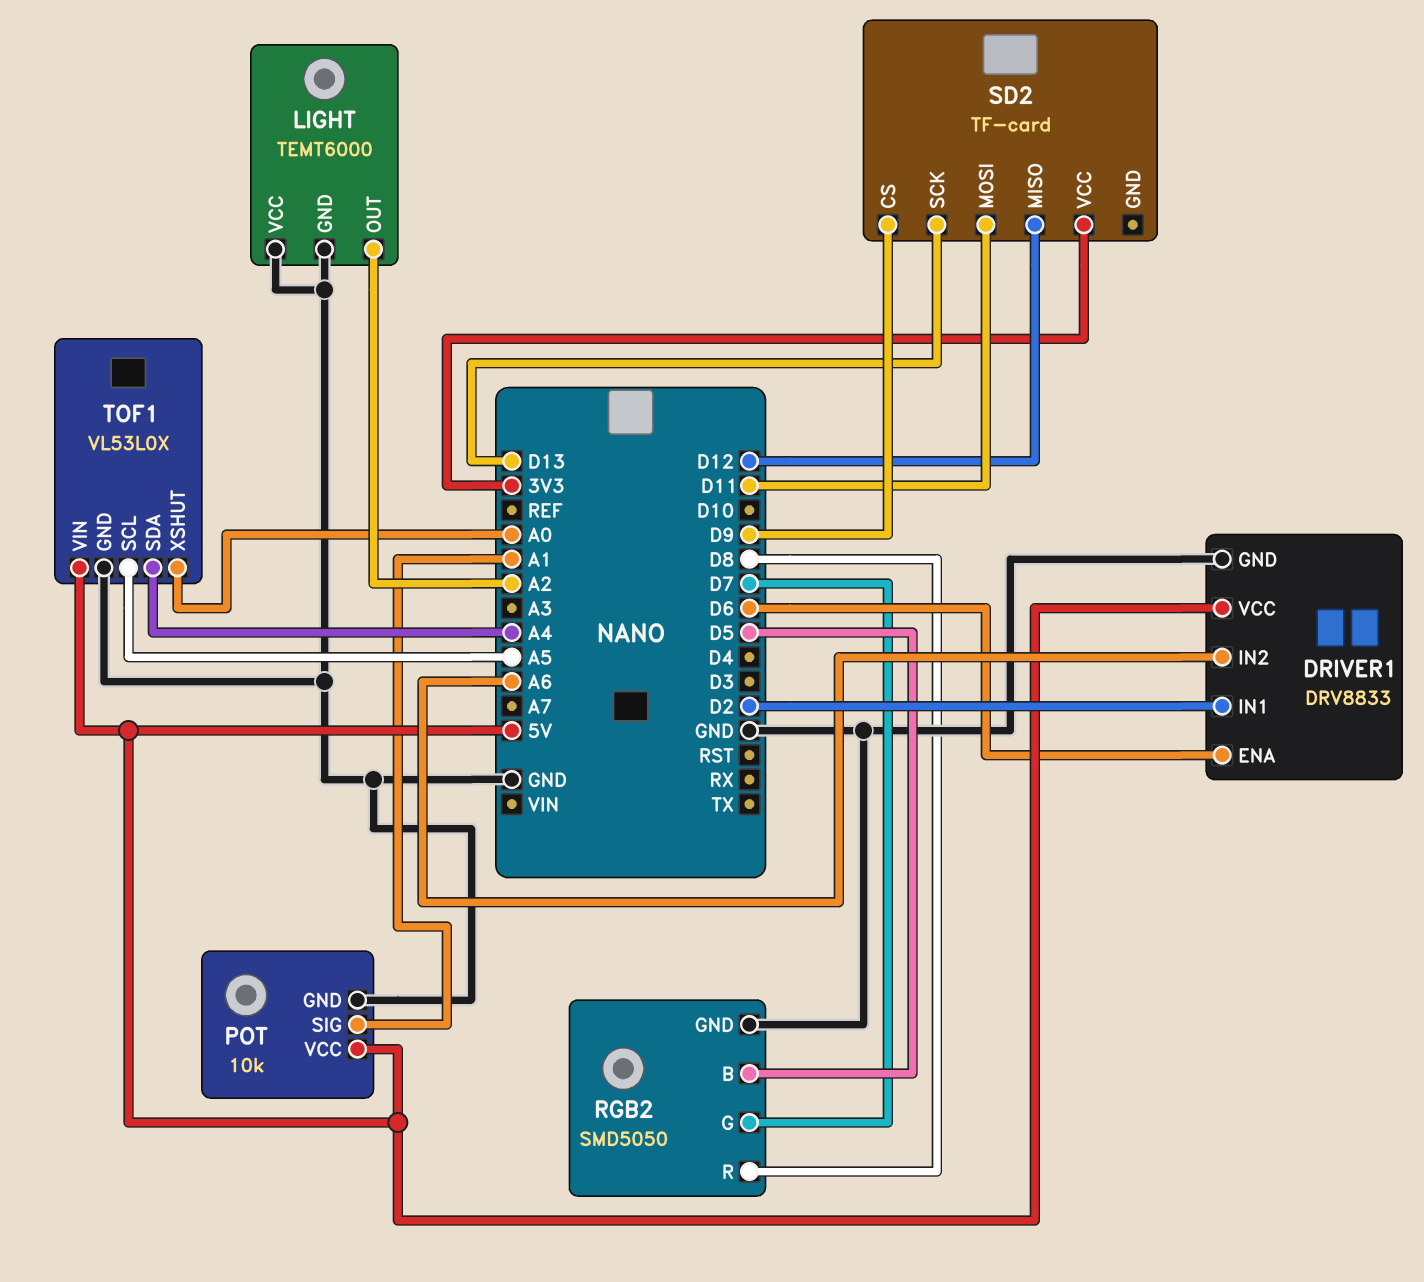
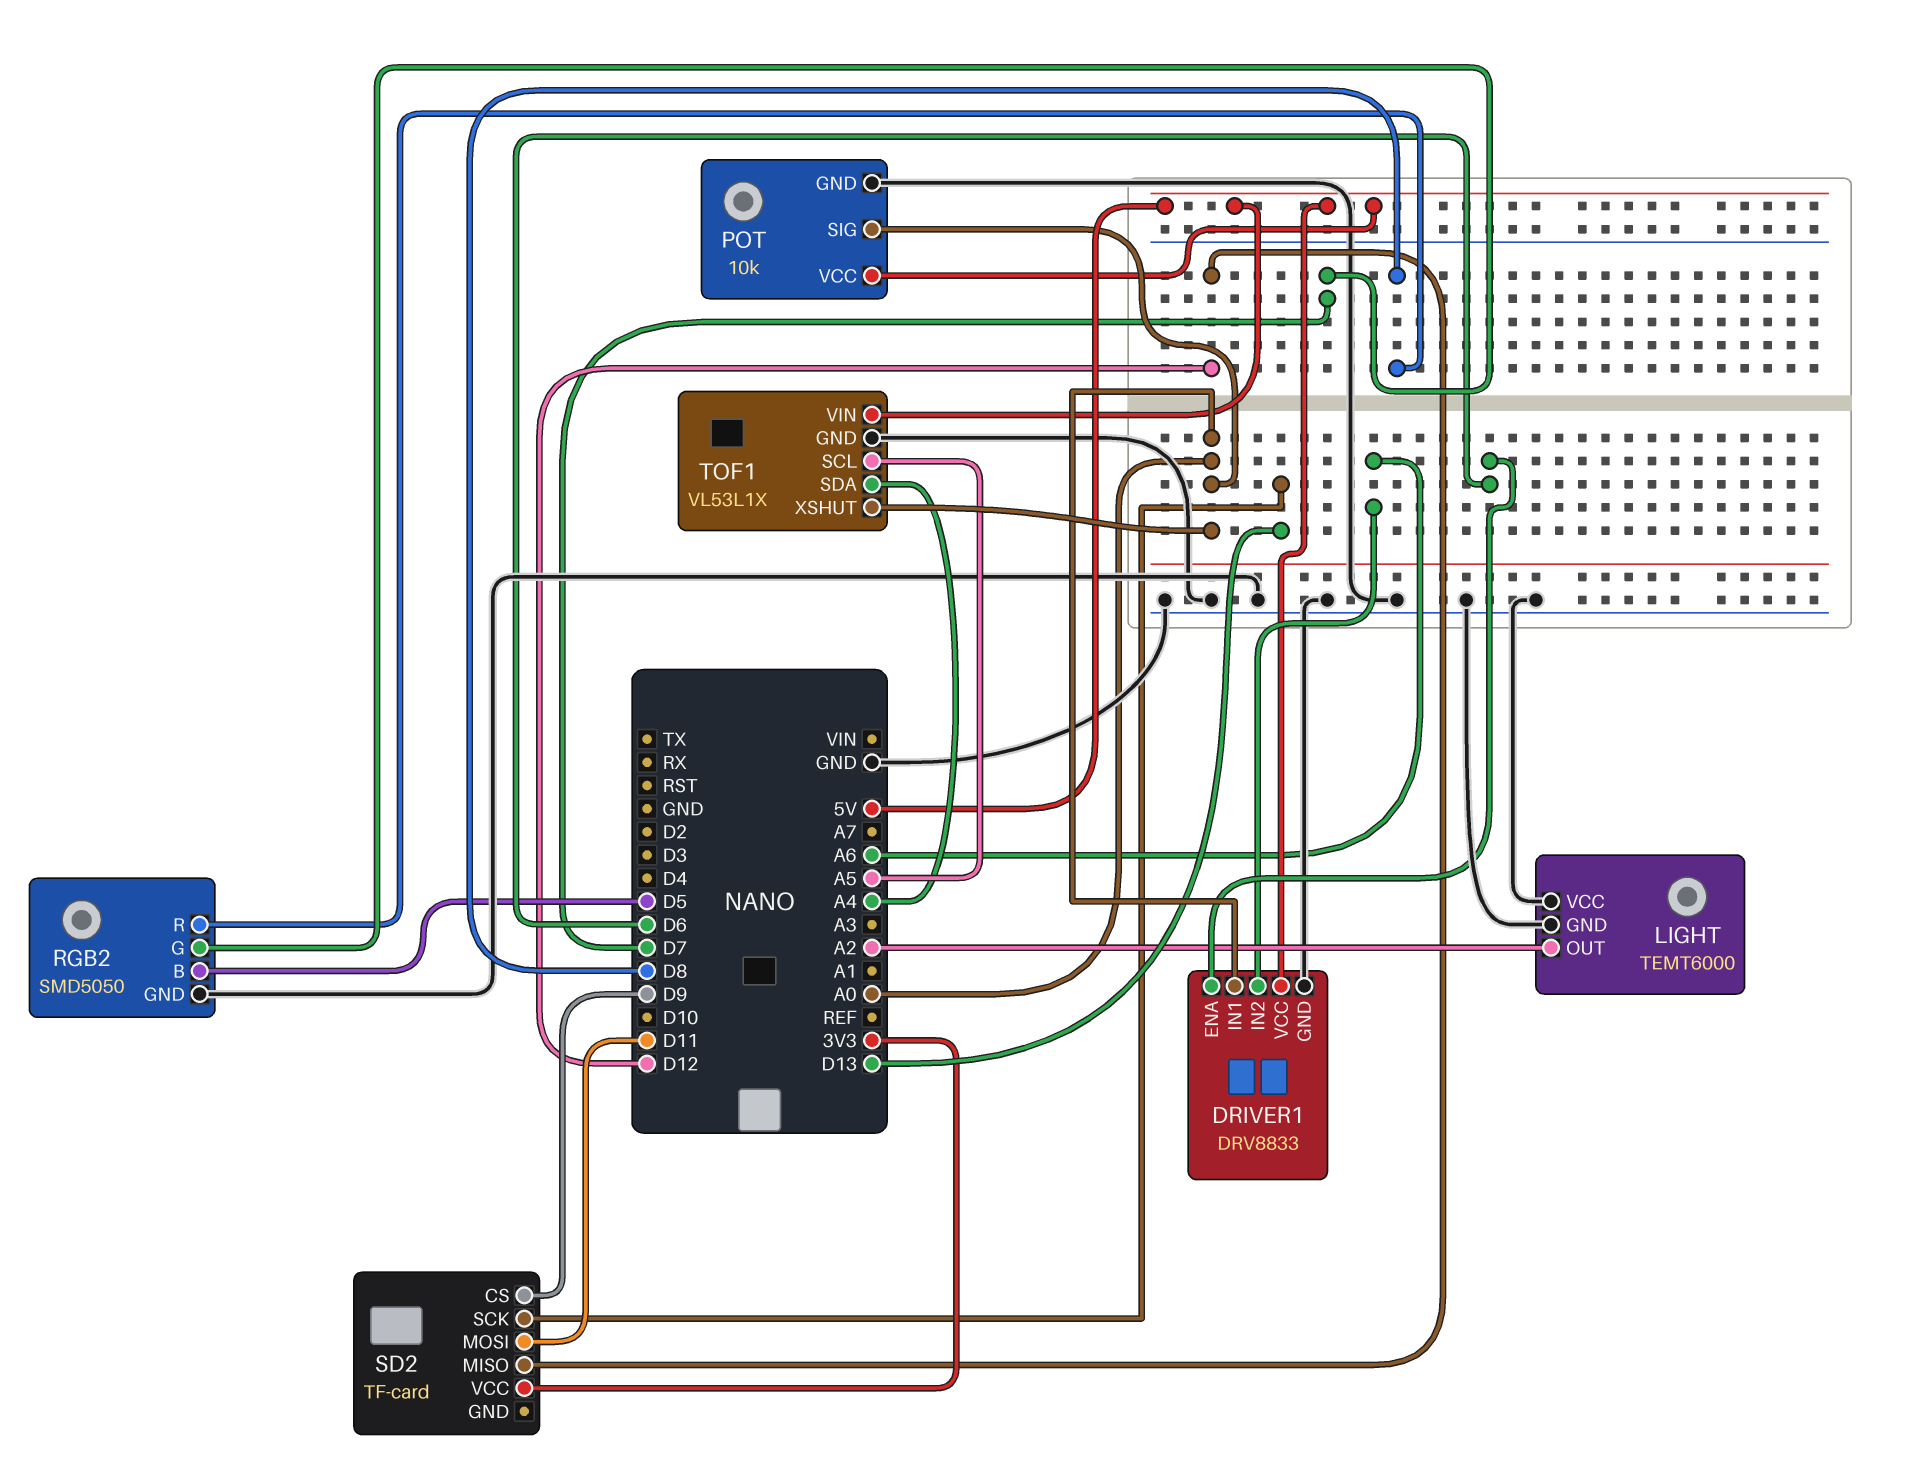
DRIVER1 pin IN1: D2 -> A0
POT pin SIG: A1 -> A0
TOF1: VL53L0X -> VL53L1X

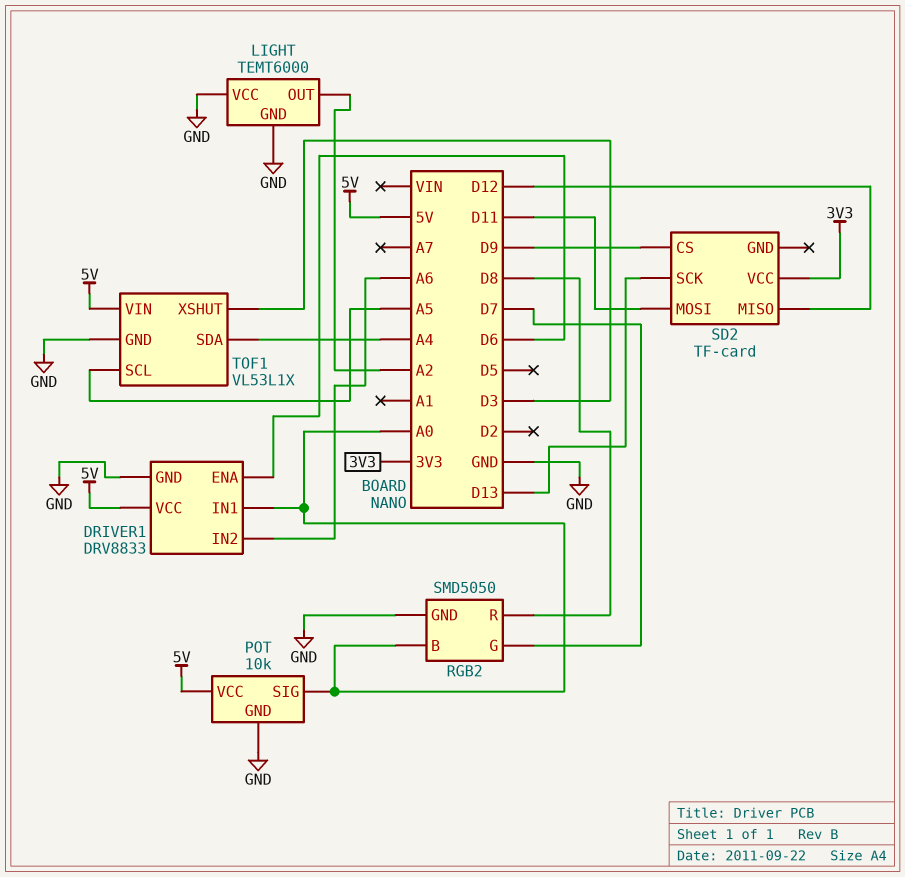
RGB2 pin B: D5 -> A0
TOF1 pin XSHUT: A0 -> D3

